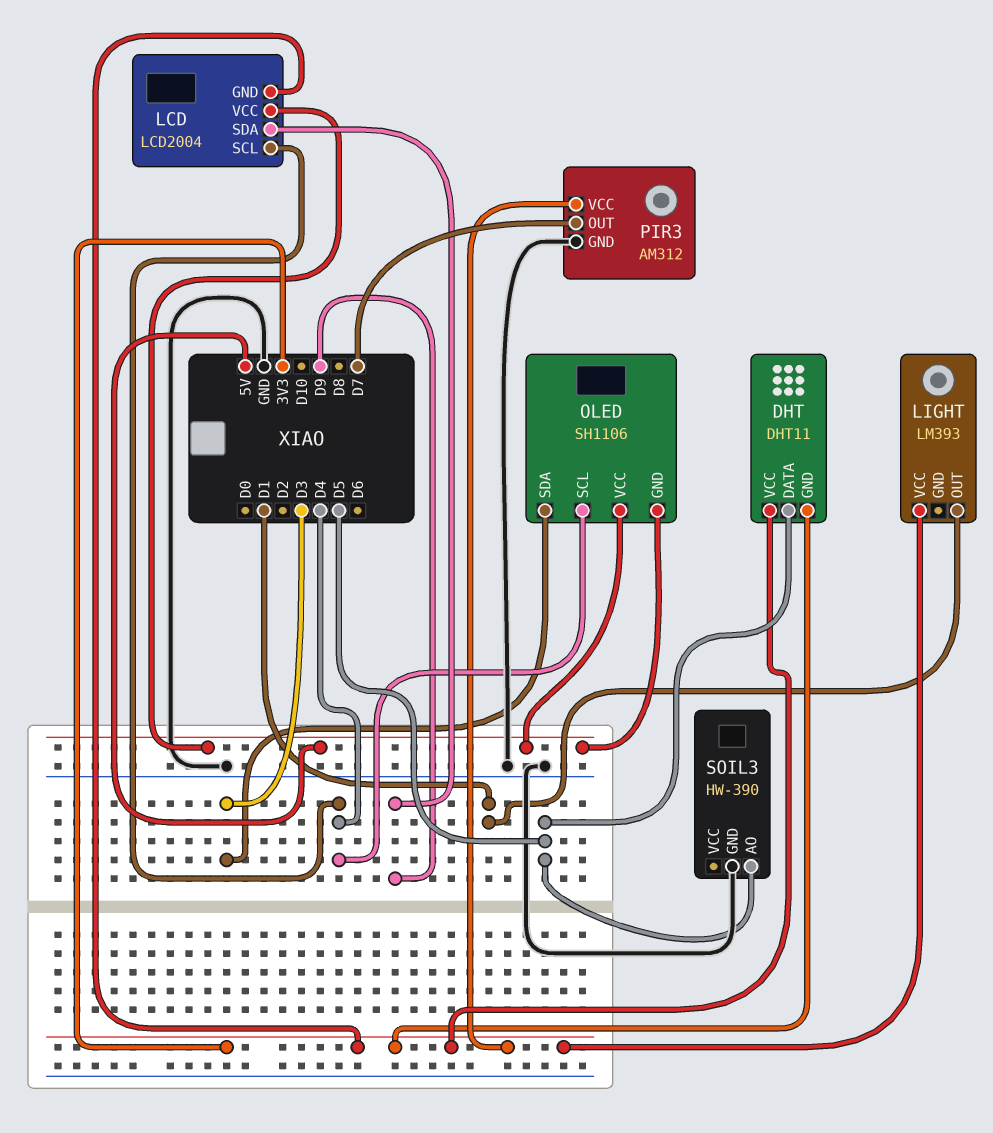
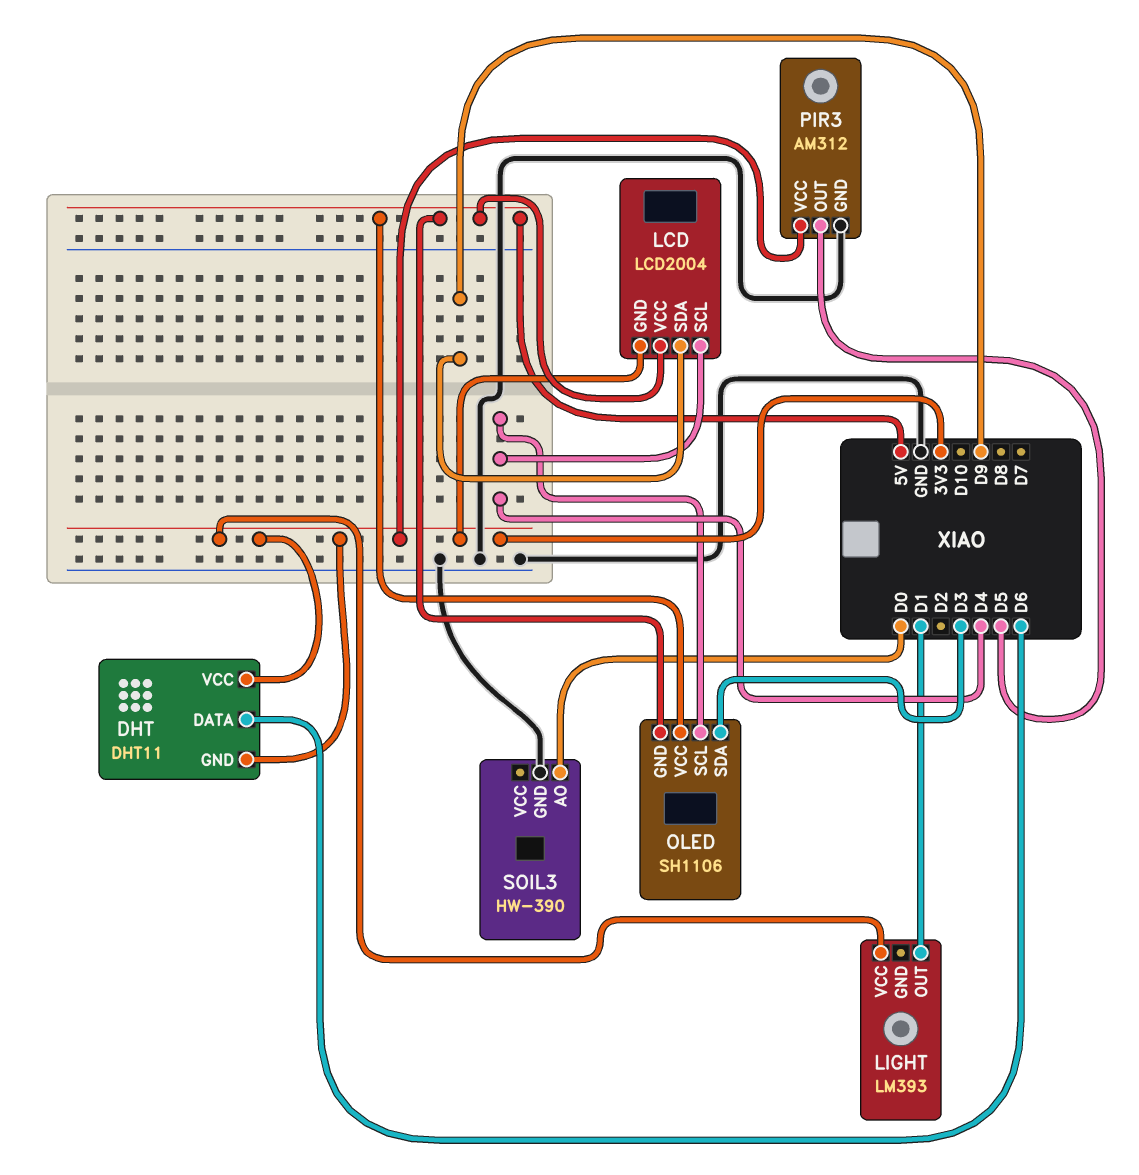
DHT pin DATA: D5 -> D6
PIR3 pin OUT: D7 -> D5
SOIL3 pin AO: D5 -> D0

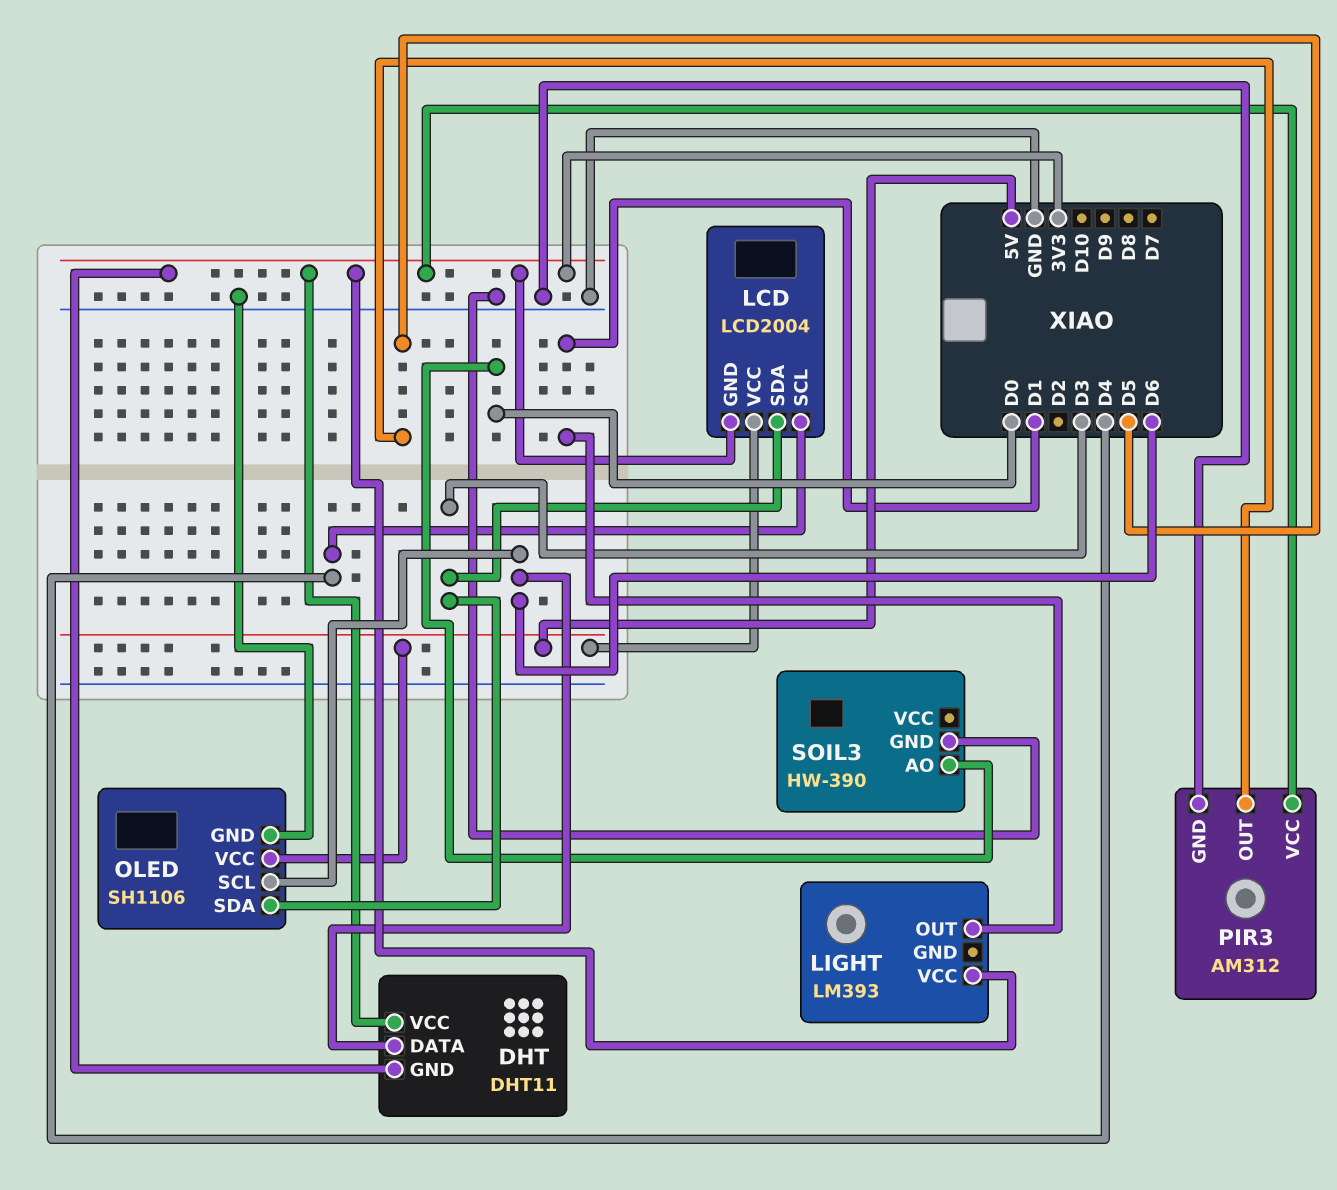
LCD pin SDA: D9 -> D3
OLED pin GND: 5V -> GND
OLED pin SCL: D4 -> D6

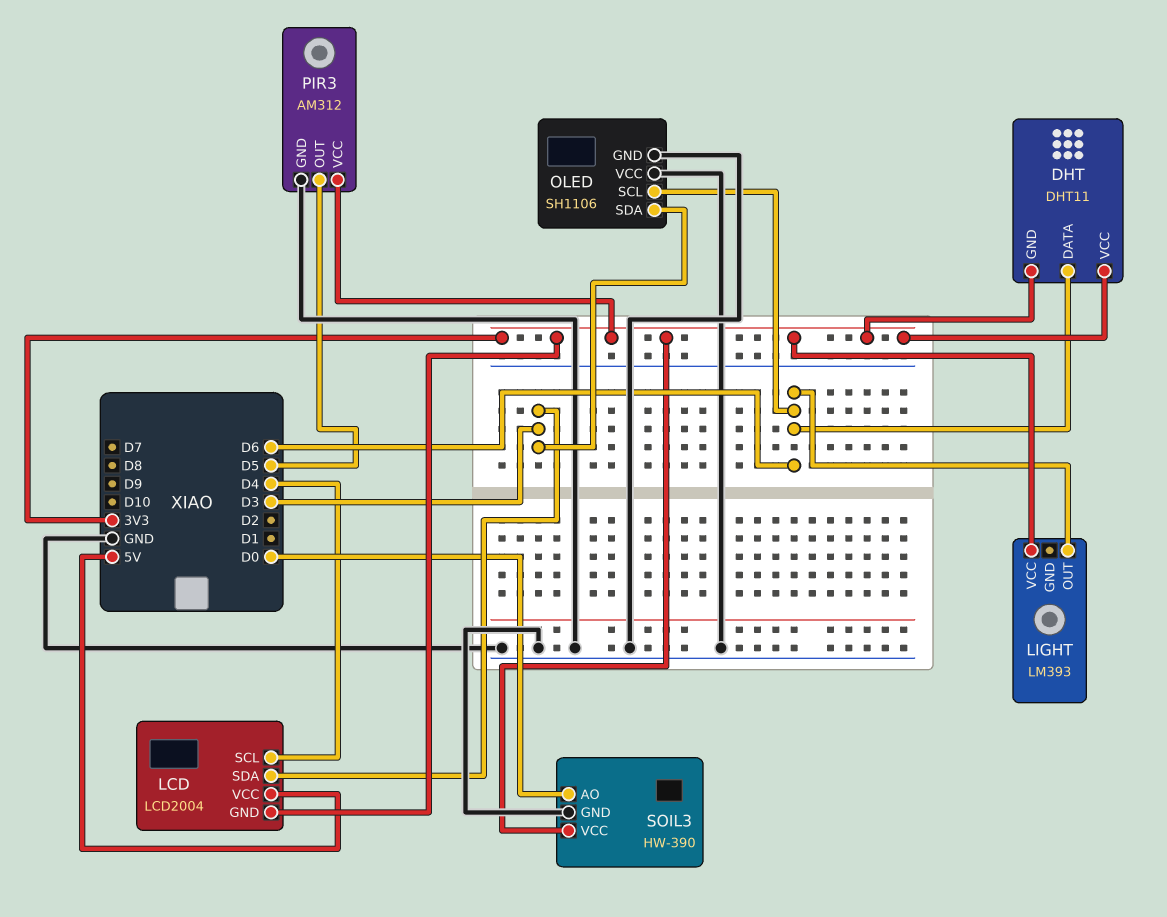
LIGHT pin OUT: D1 -> D6
OLED pin VCC: 5V -> GND
SOIL3 pin VCC: none -> 3V3

